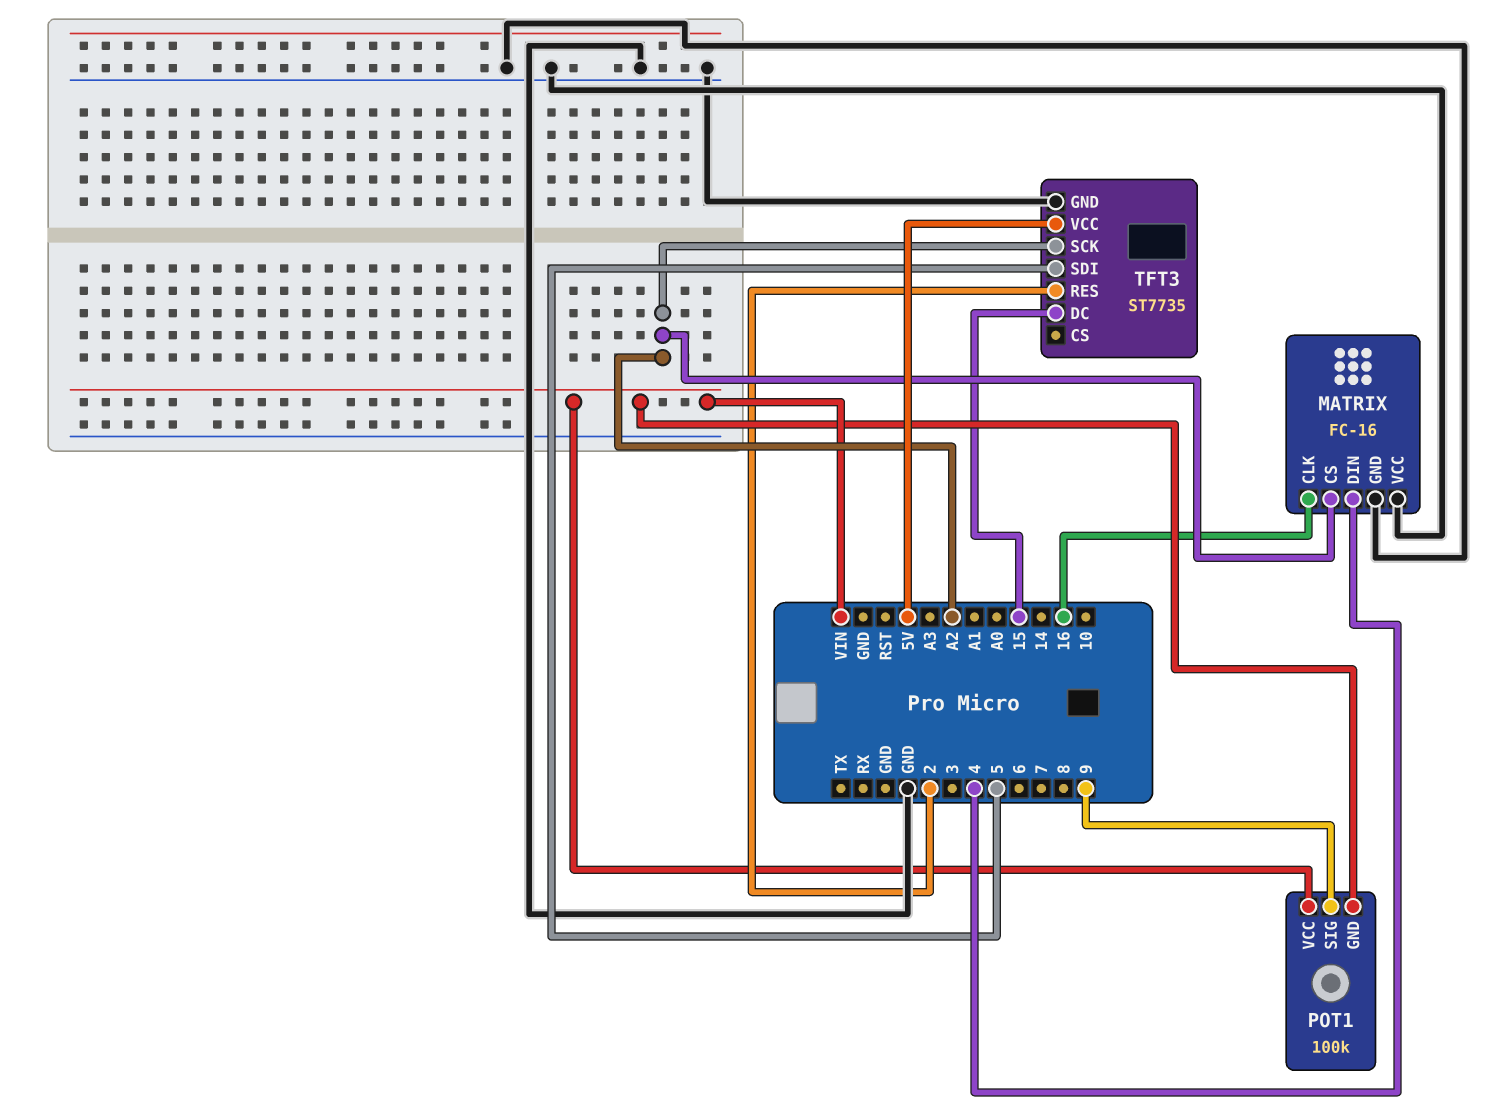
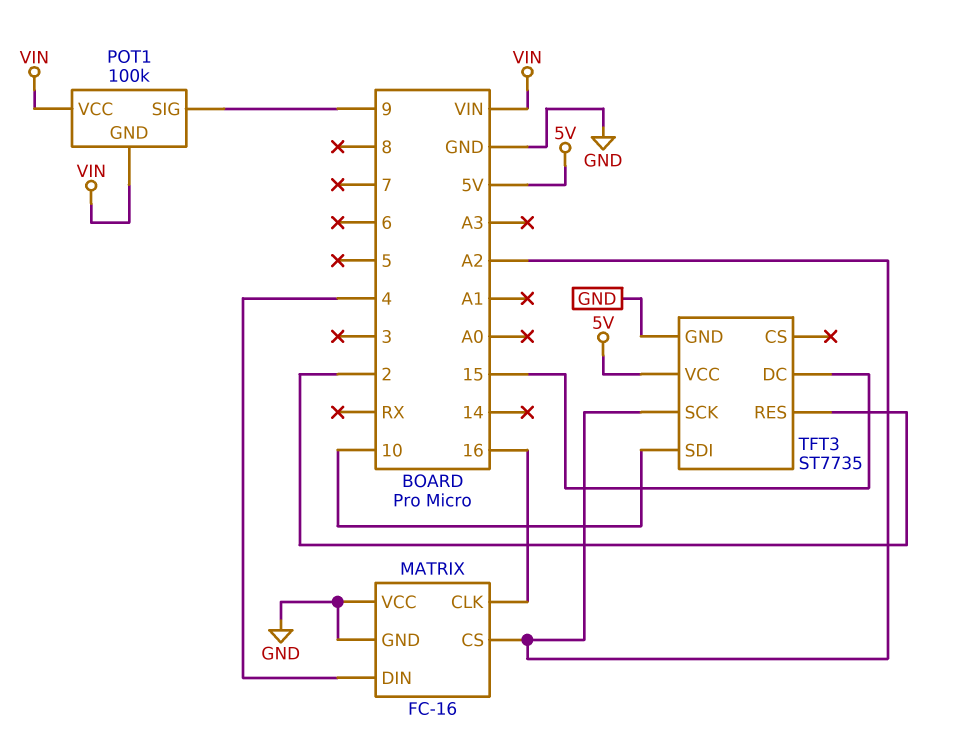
TFT3 pin SDI: 5 -> 10

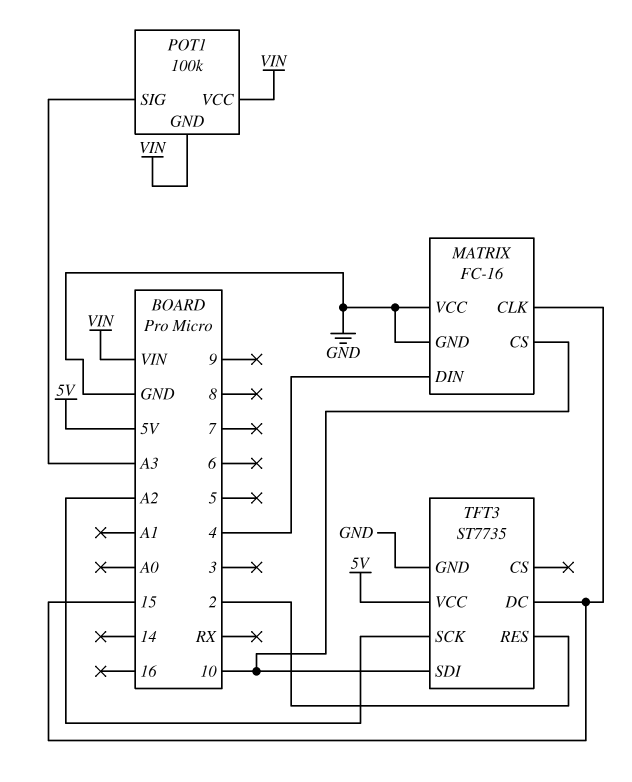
MATRIX pin CLK: 16 -> 15
MATRIX pin CS: A2 -> 10
POT1 pin SIG: 9 -> A3

